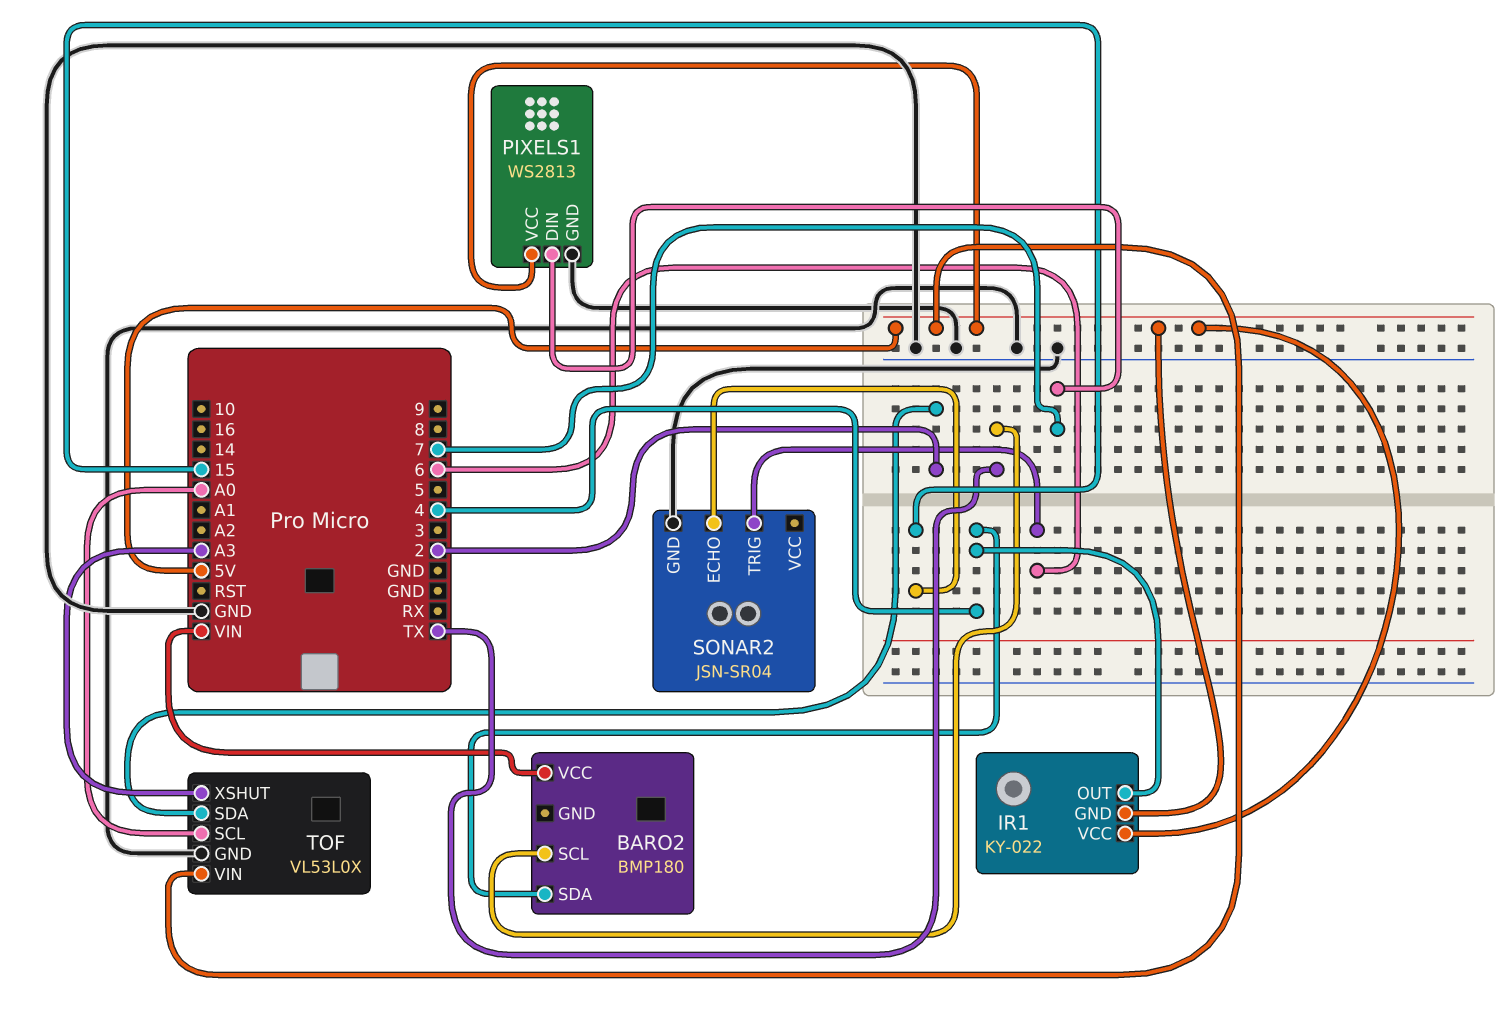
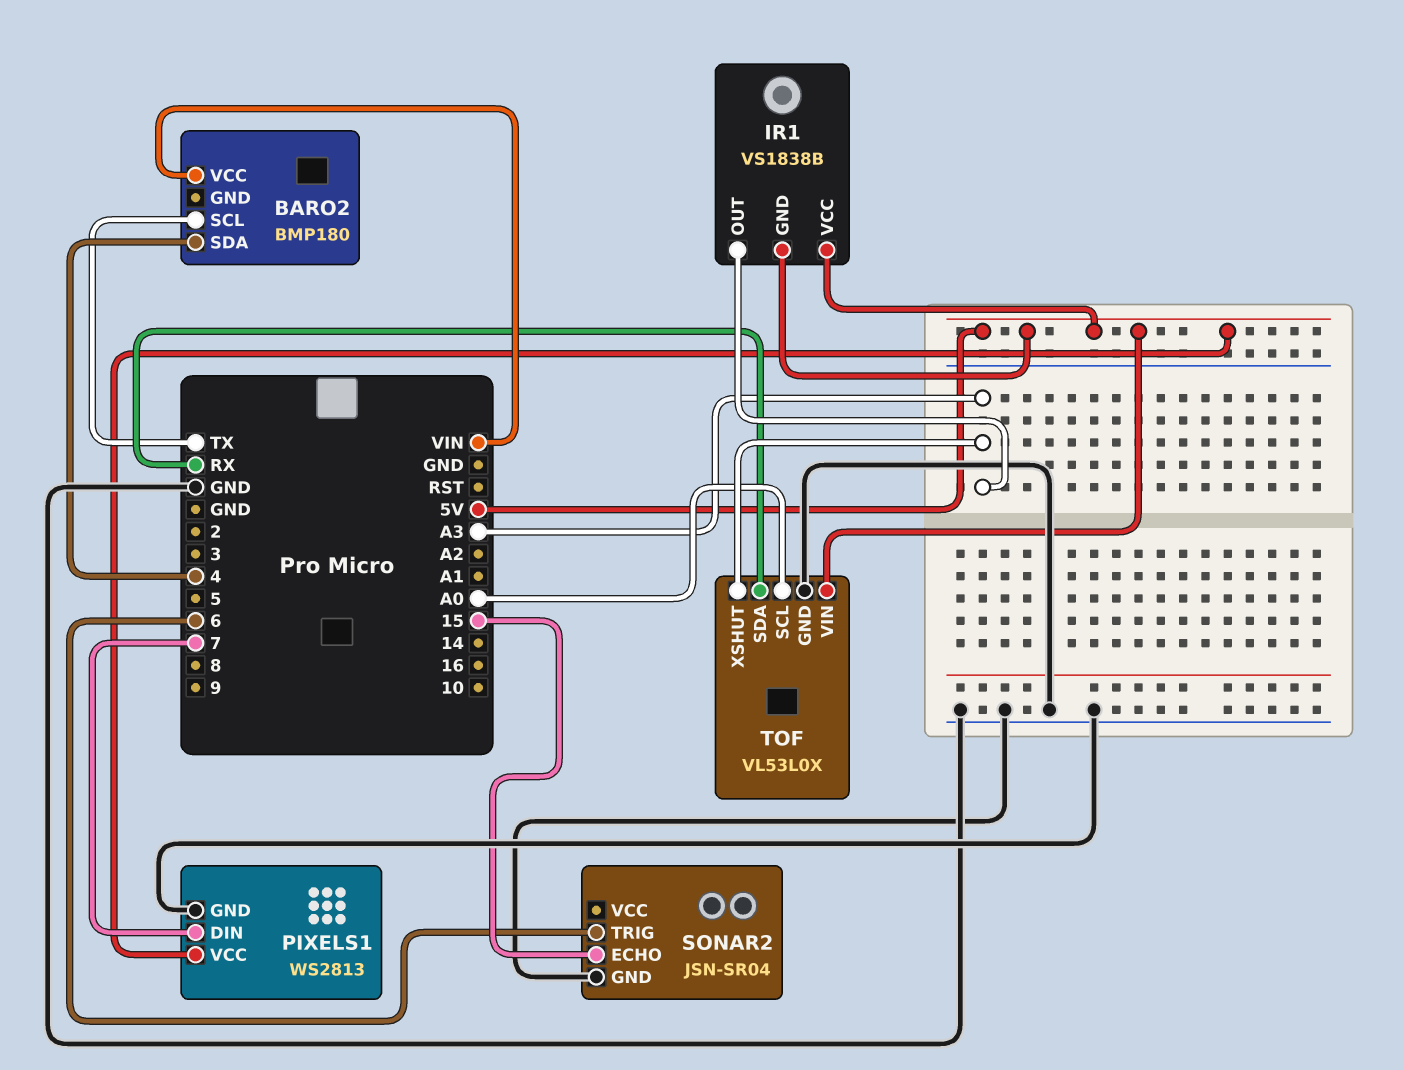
IR1: KY-022 -> VS1838B
IR1 pin OUT: 4 -> A3
TOF pin SDA: 2 -> RX

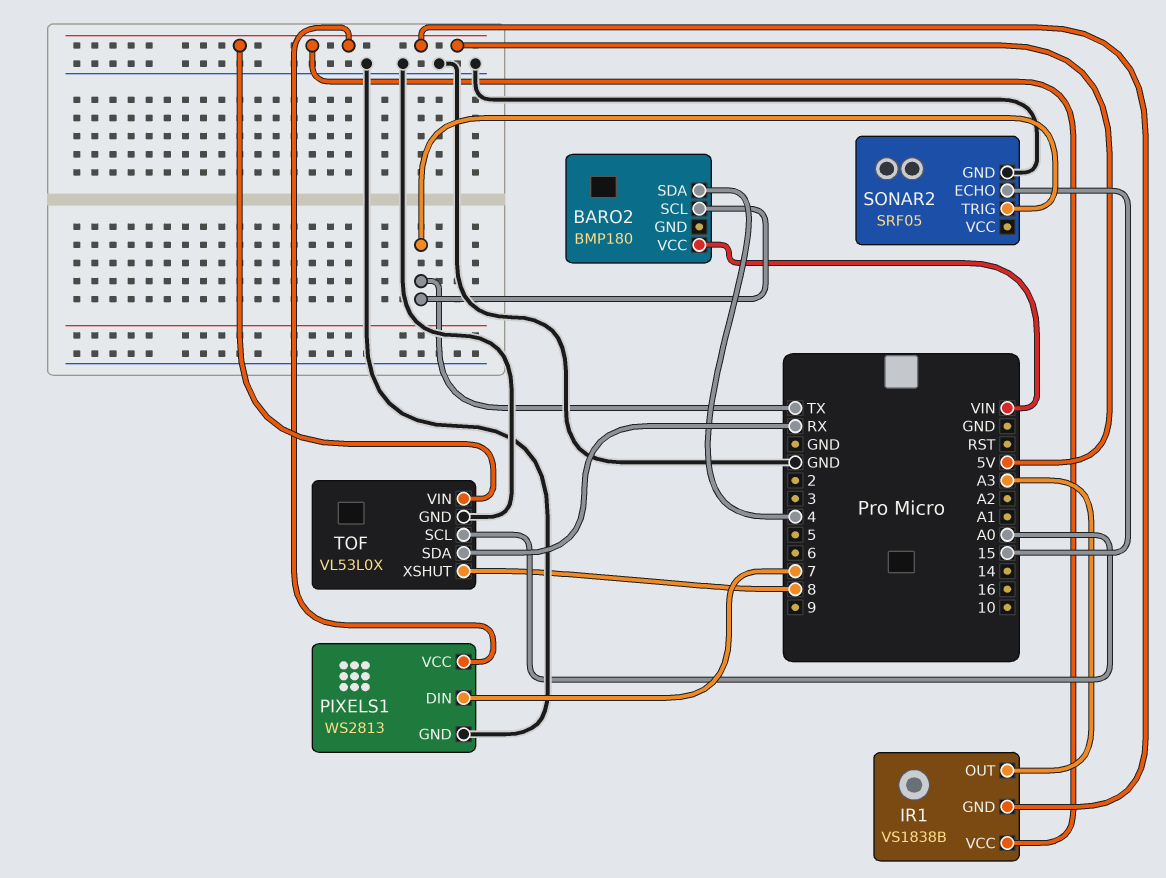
SONAR2: JSN-SR04 -> SRF05
SONAR2 pin TRIG: 6 -> TX
TOF pin XSHUT: A3 -> 8

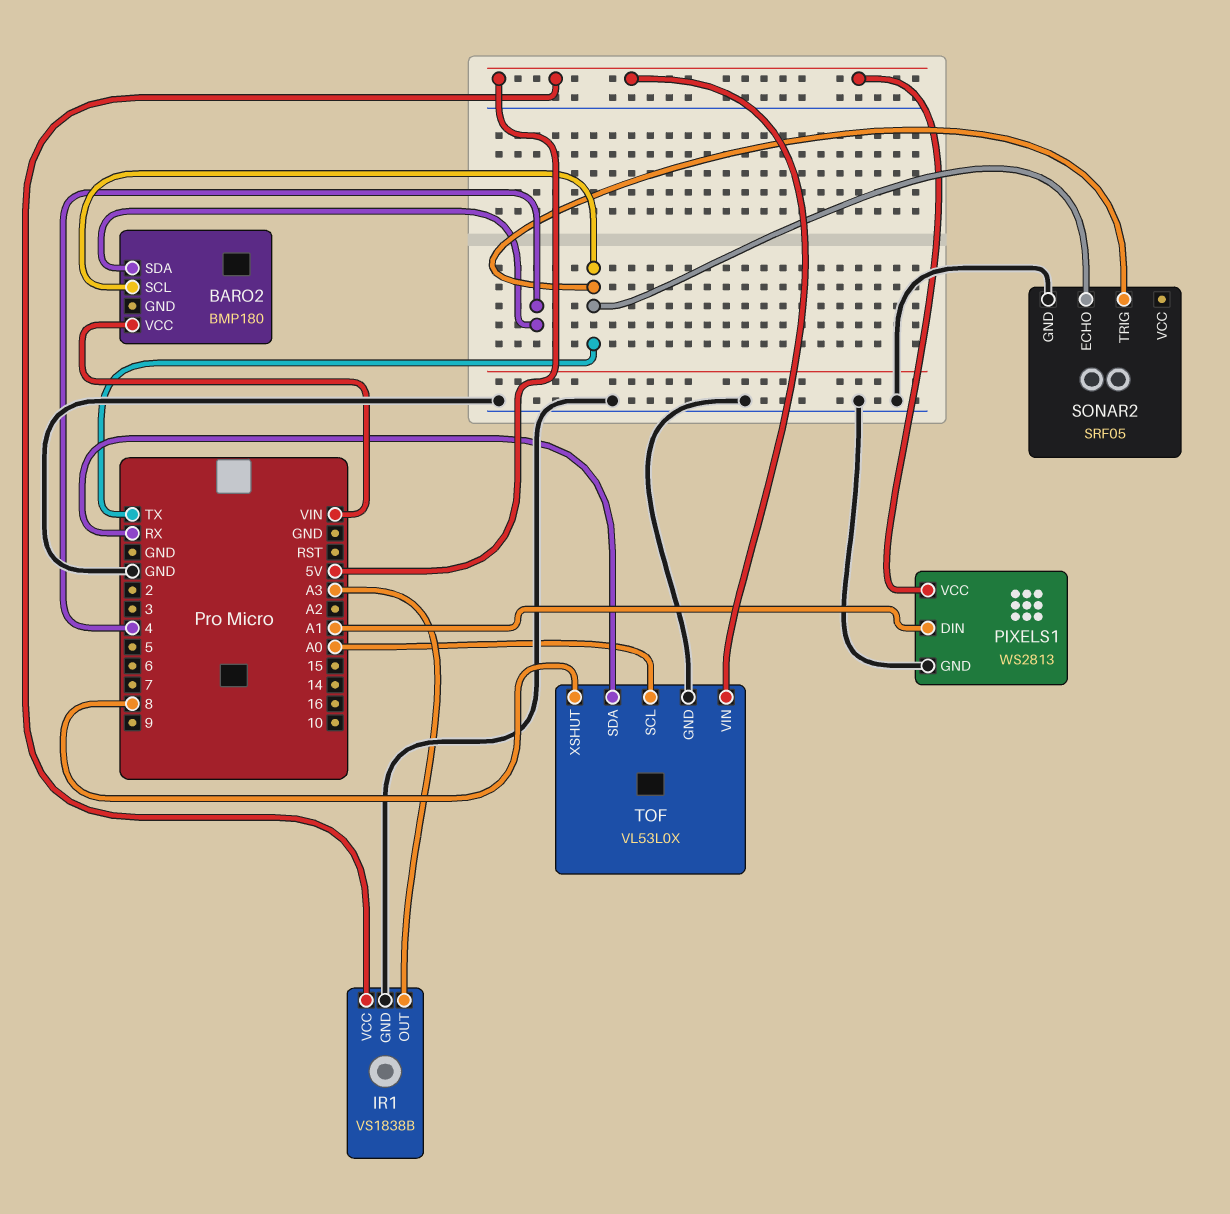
IR1 pin GND: 5V -> GND
PIXELS1 pin DIN: 7 -> A1
SONAR2 pin ECHO: 15 -> TX

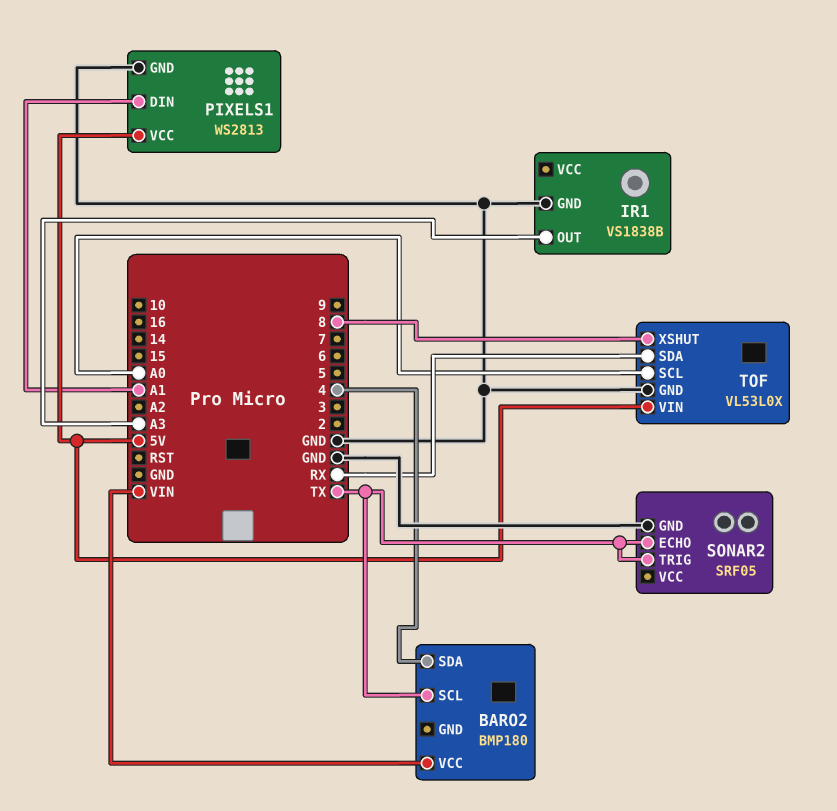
IR1 pin VCC: 5V -> none

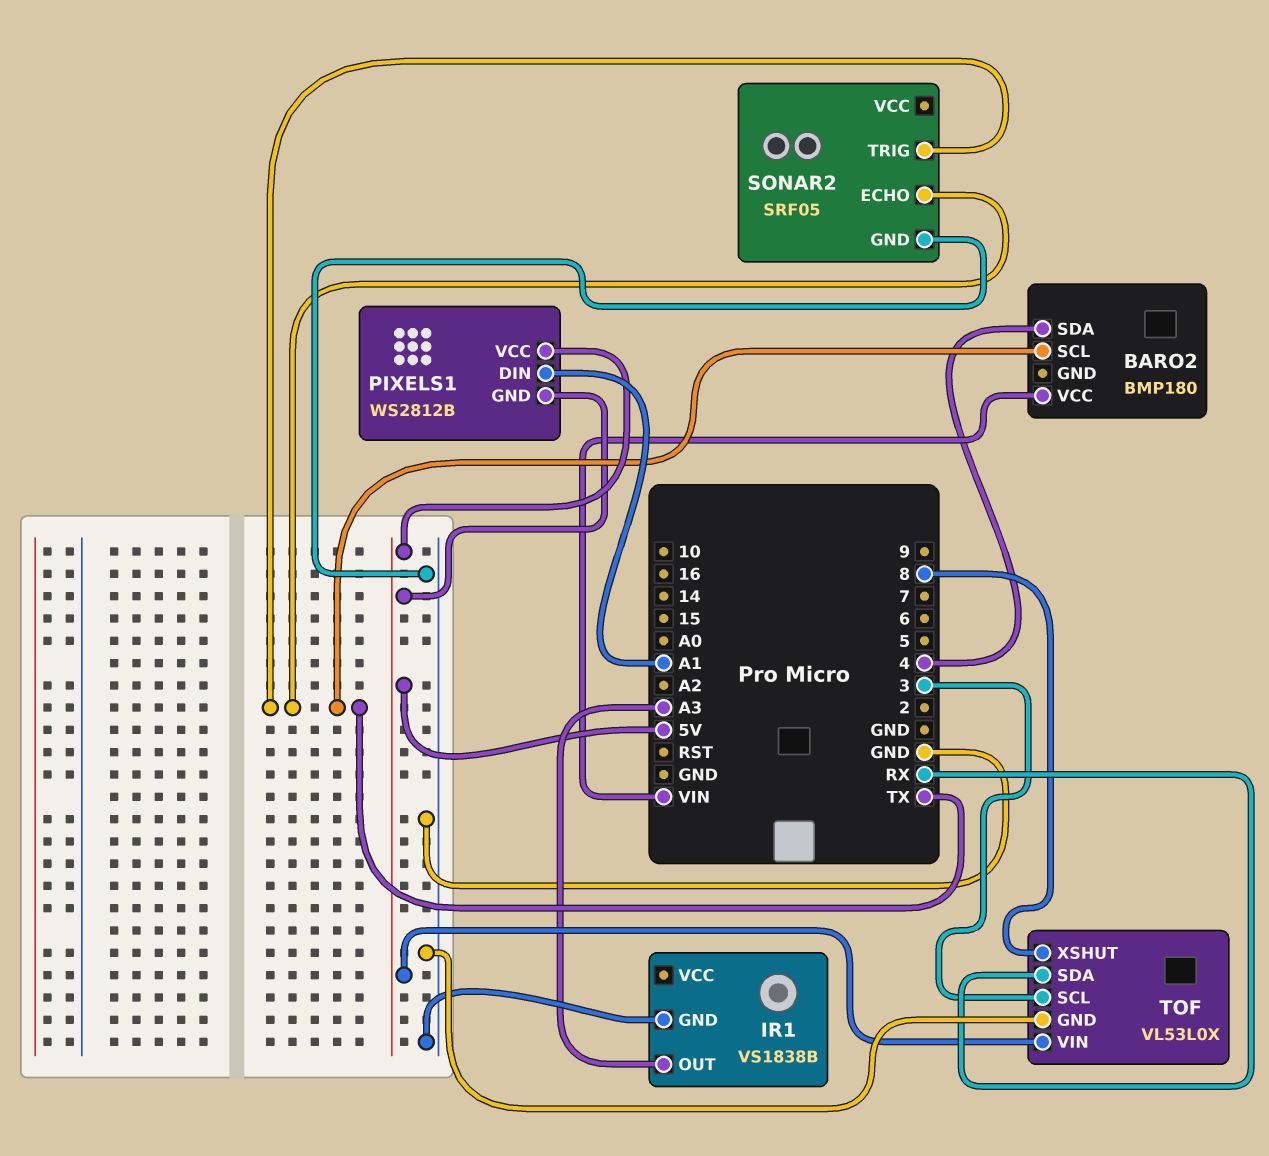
PIXELS1: WS2813 -> WS2812B
PIXELS1 pin GND: GND -> 5V
TOF pin SCL: A0 -> 3

